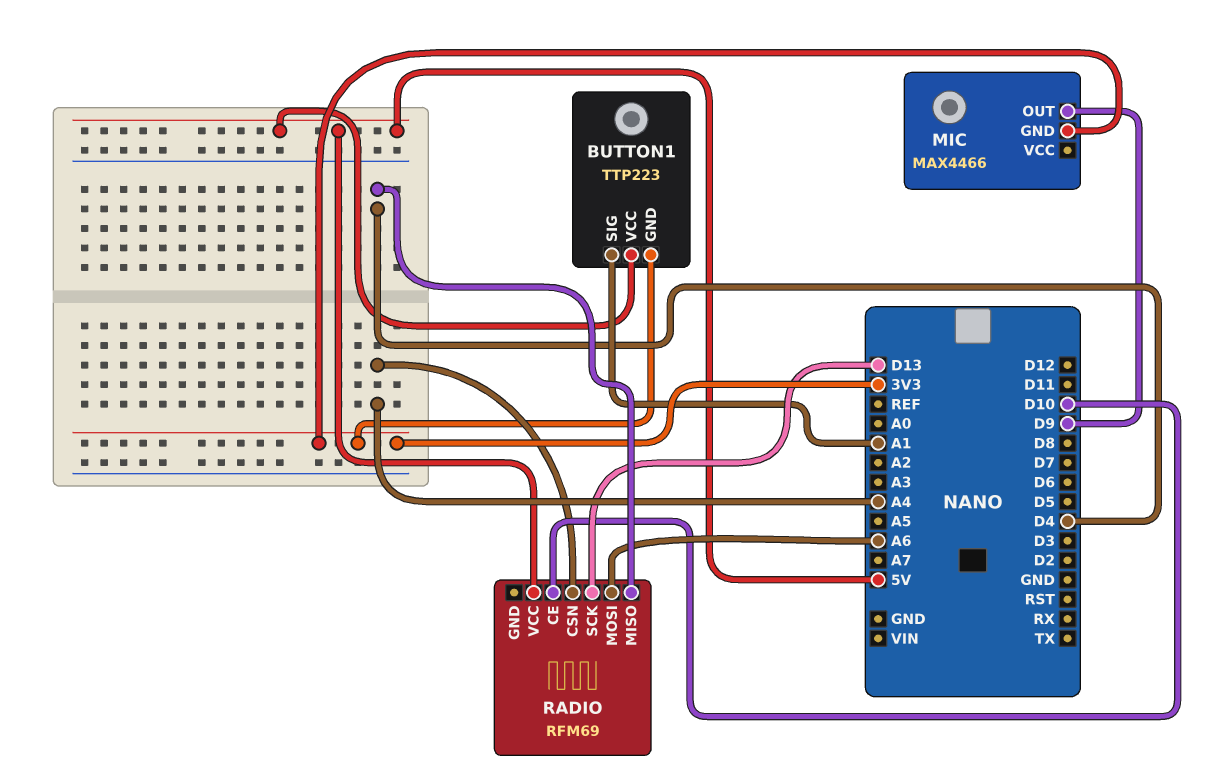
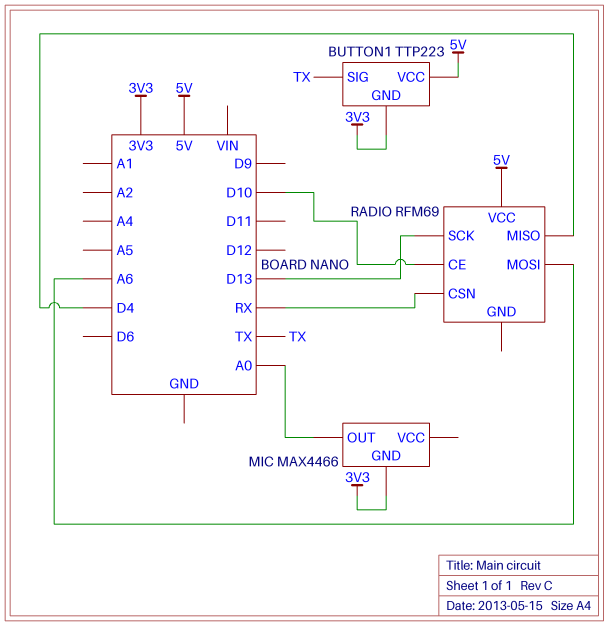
BUTTON1 pin SIG: A1 -> TX
MIC pin OUT: D9 -> A0
RADIO pin CSN: A4 -> RX

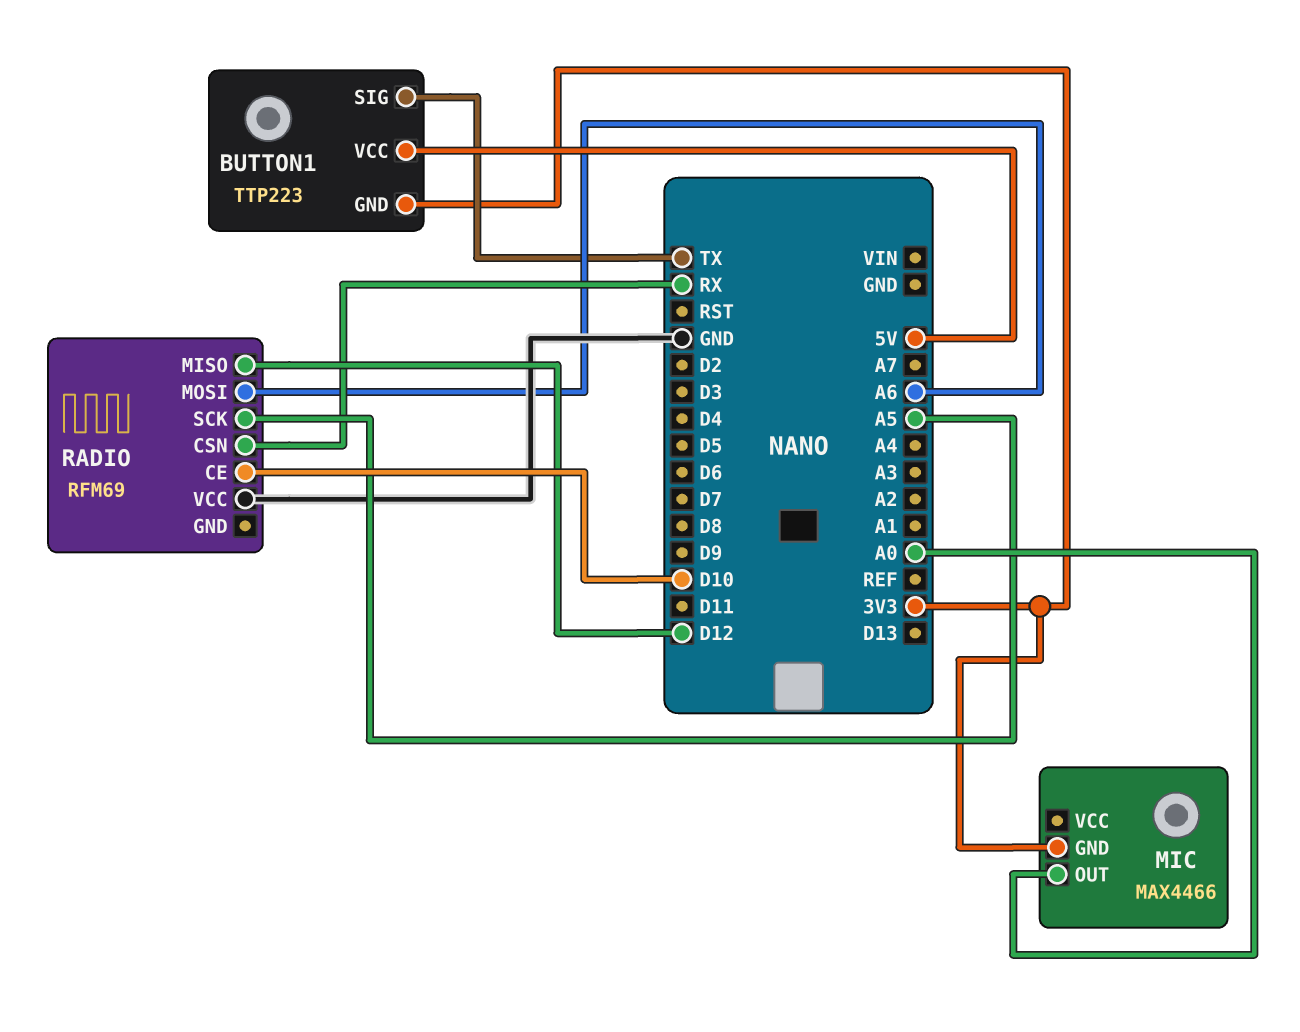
RADIO pin MISO: D4 -> D12
RADIO pin SCK: D13 -> A5
RADIO pin VCC: 5V -> GND

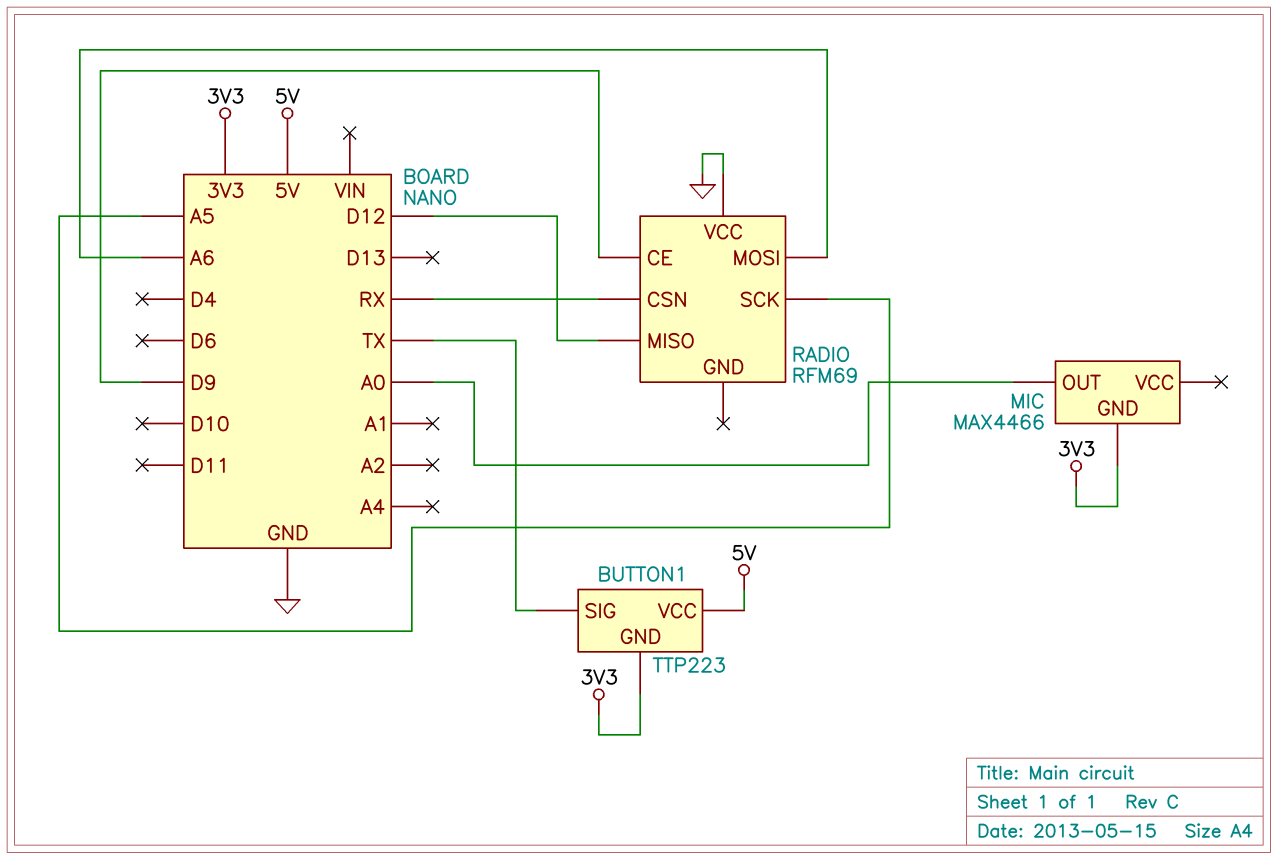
RADIO pin CE: D10 -> D9

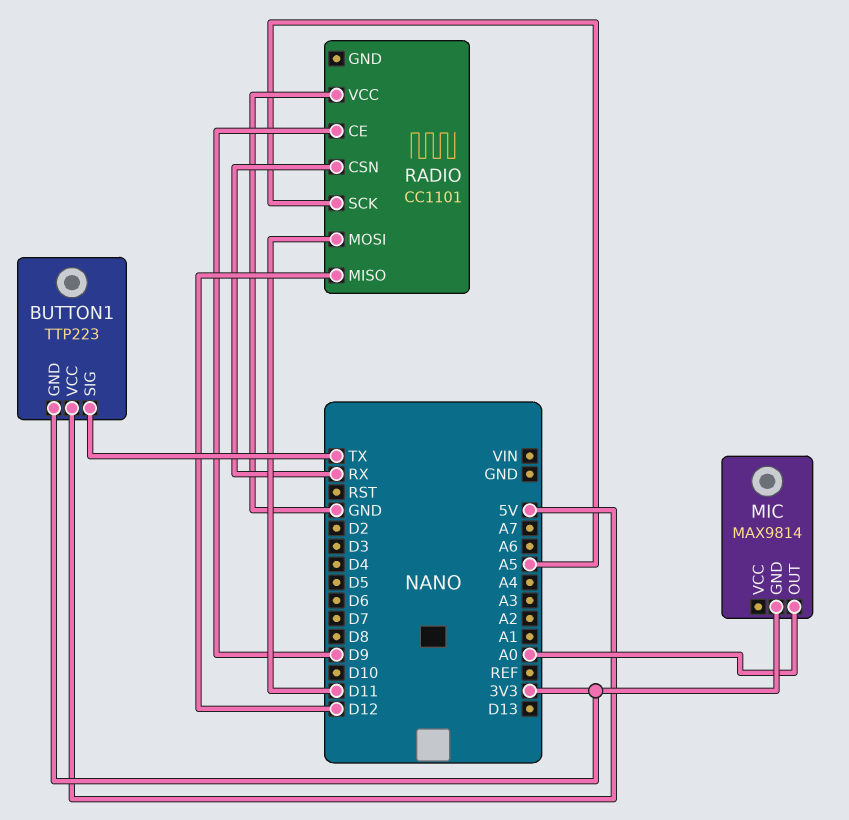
MIC: MAX4466 -> MAX9814
RADIO: RFM69 -> CC1101
RADIO pin MOSI: A6 -> D11

